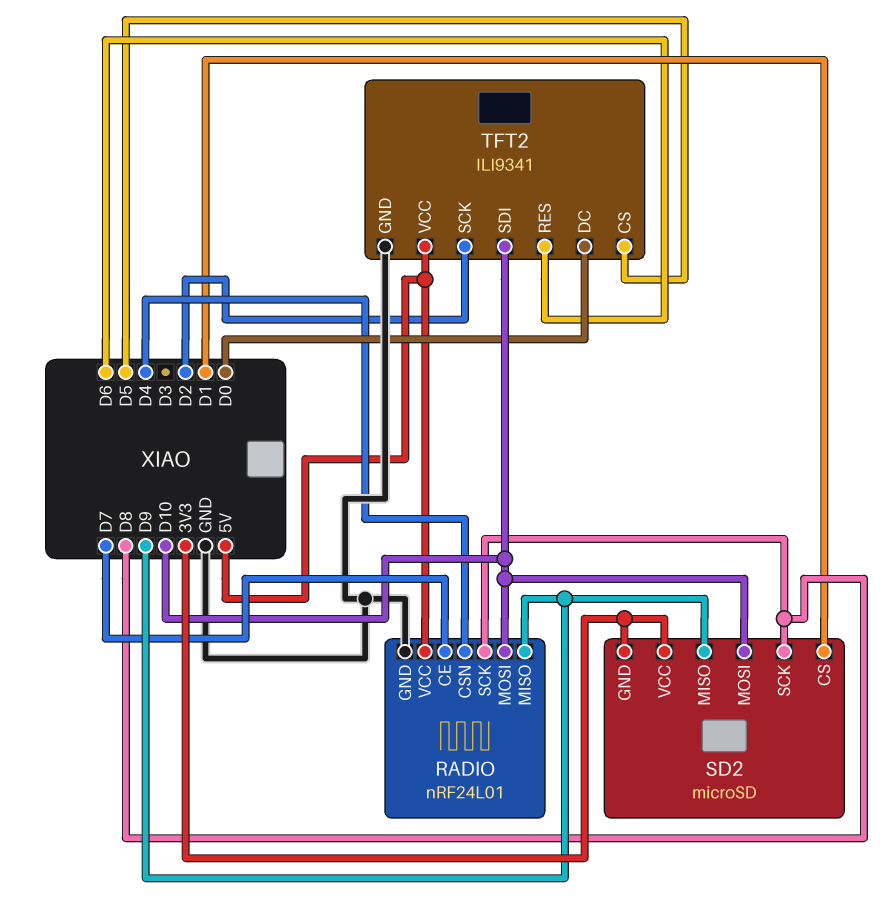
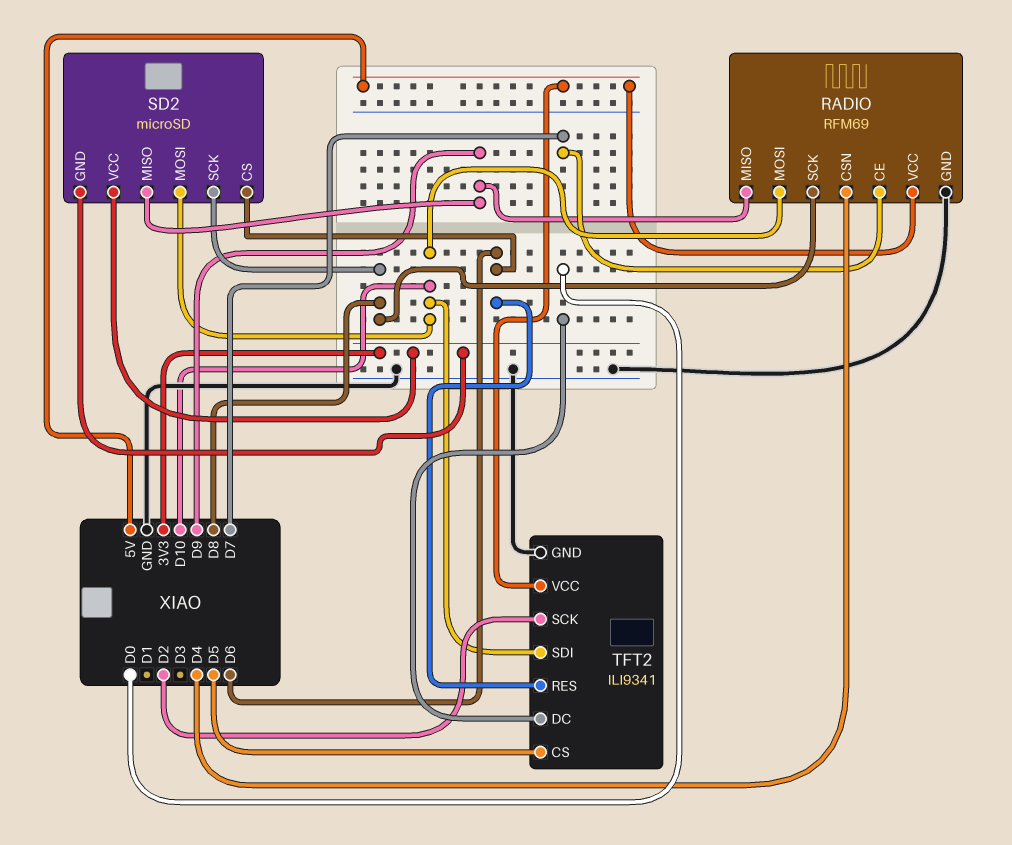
RADIO: nRF24L01 -> RFM69
SD2 pin CS: D1 -> D6

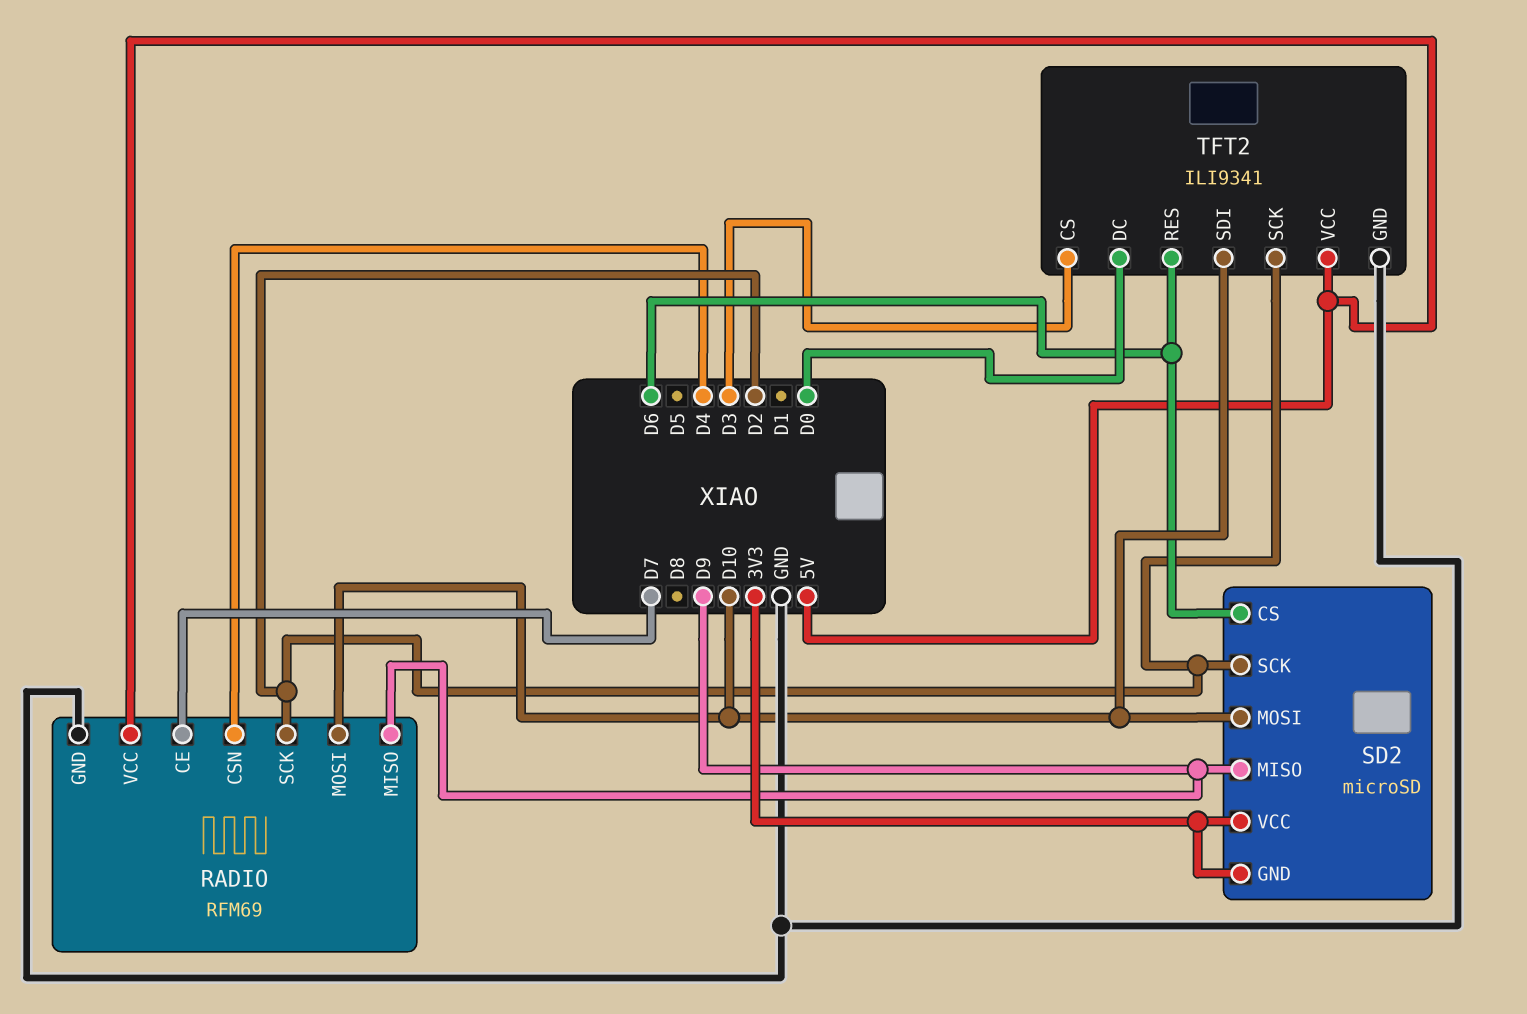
RADIO pin SCK: D8 -> D2
SD2 pin SCK: D8 -> D2
TFT2 pin CS: D5 -> D3

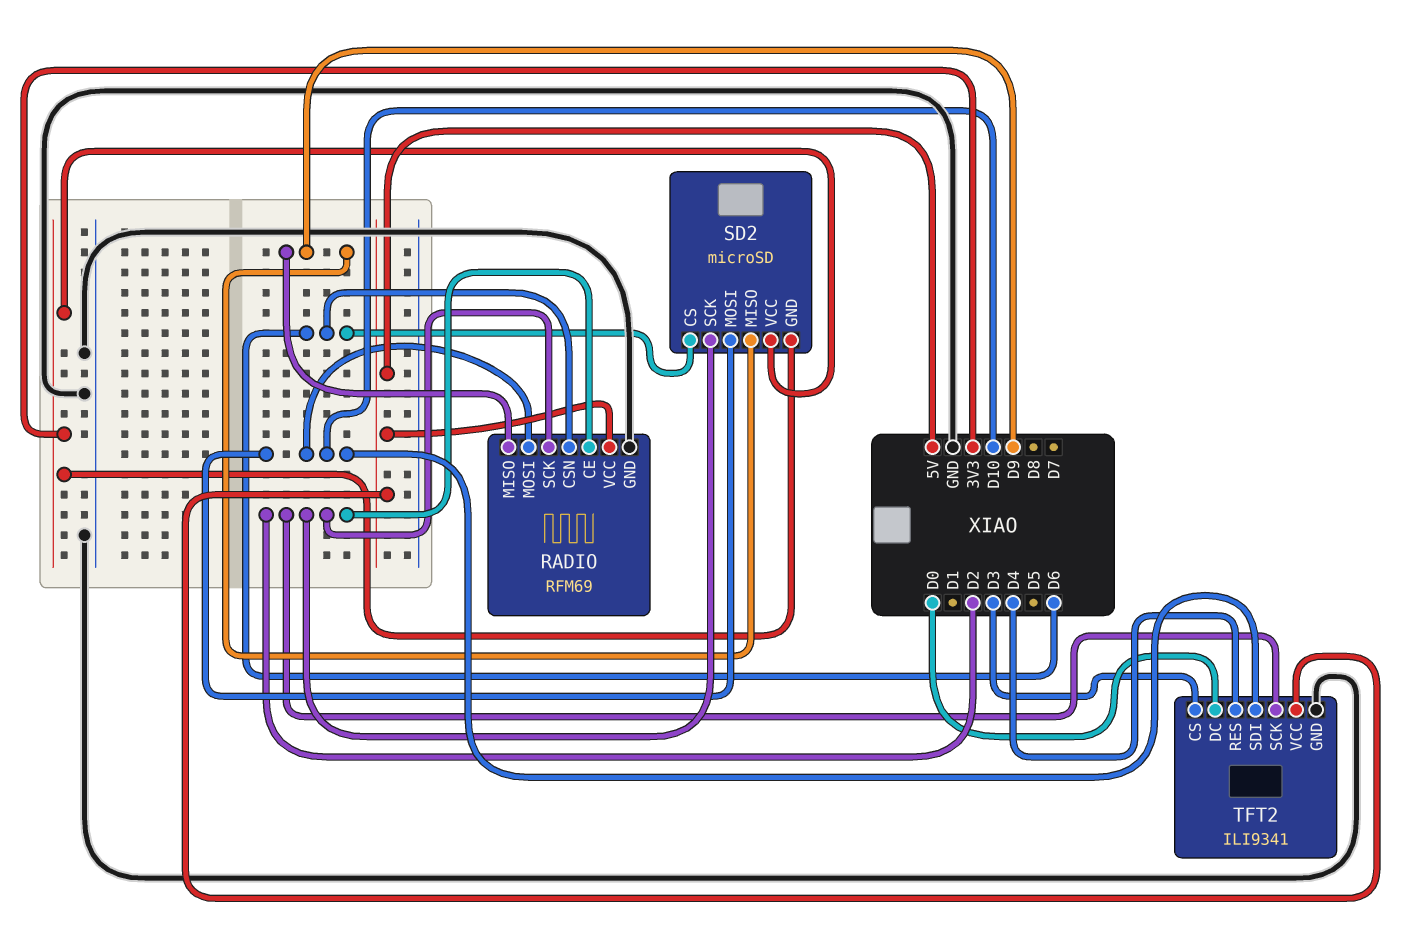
RADIO pin CE: D7 -> D2
RADIO pin CSN: D4 -> D6
TFT2 pin RES: D6 -> D4

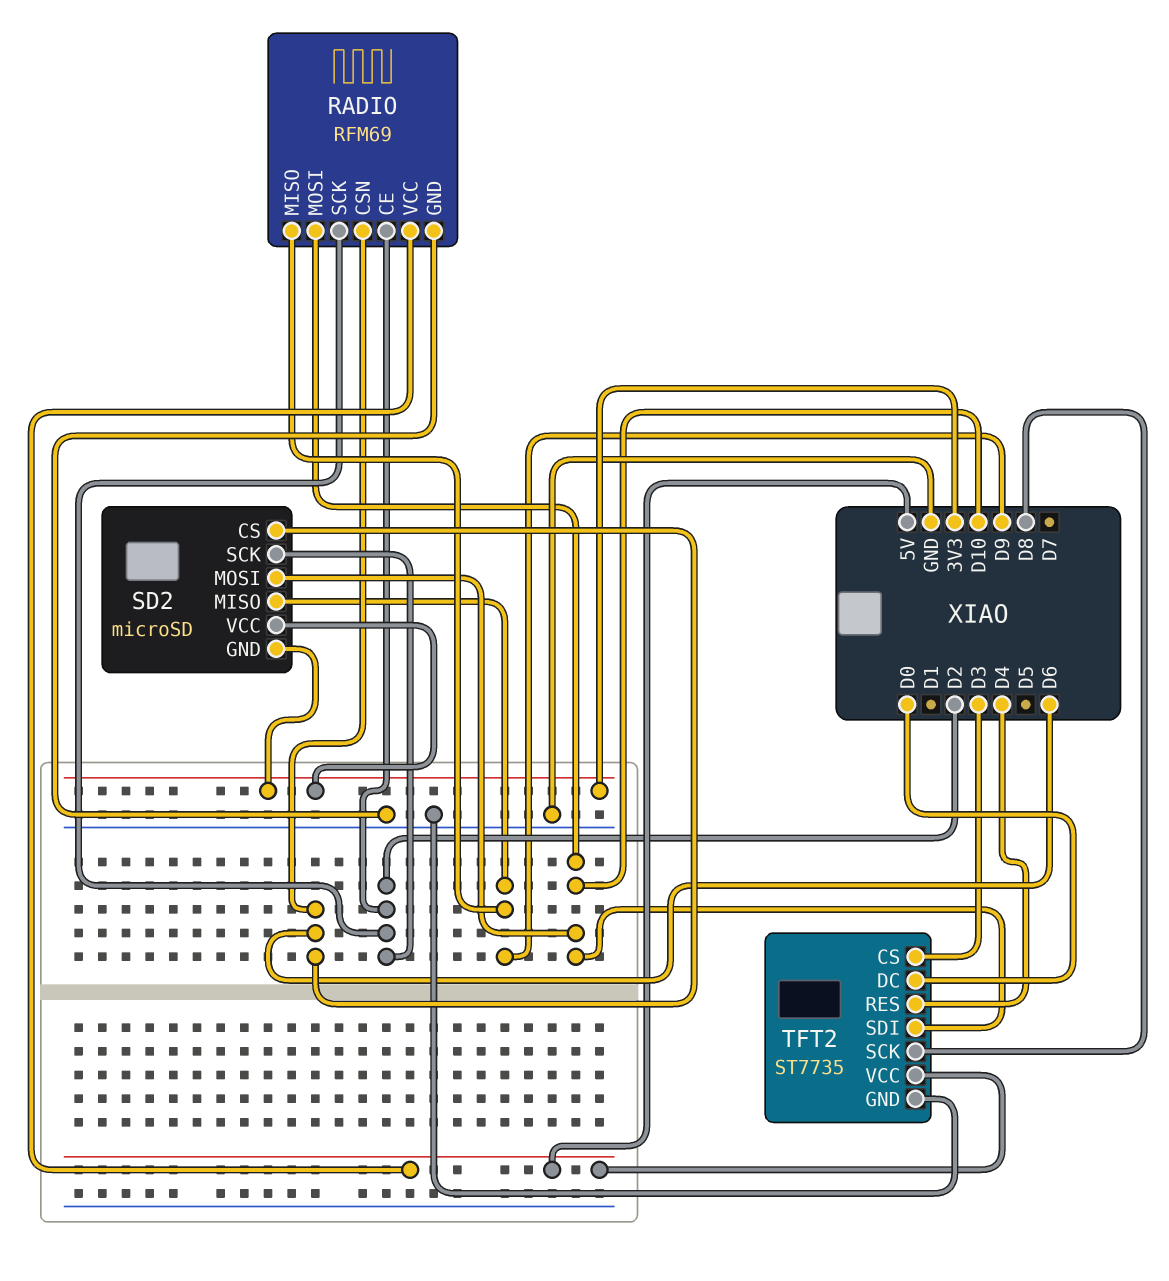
TFT2: ILI9341 -> ST7735
TFT2 pin SCK: D2 -> D8

